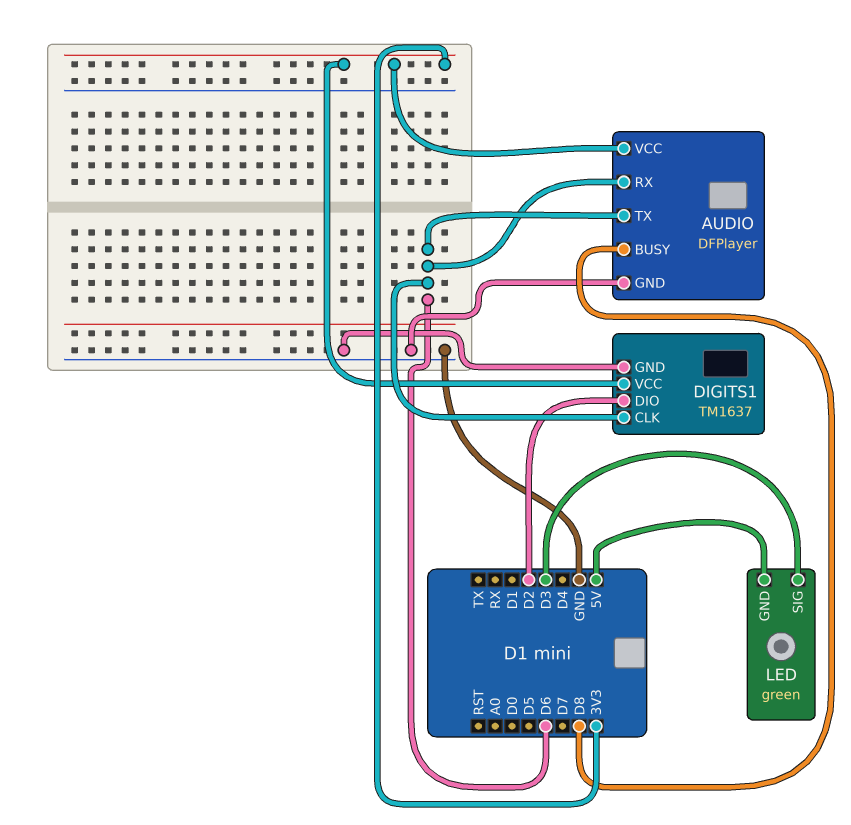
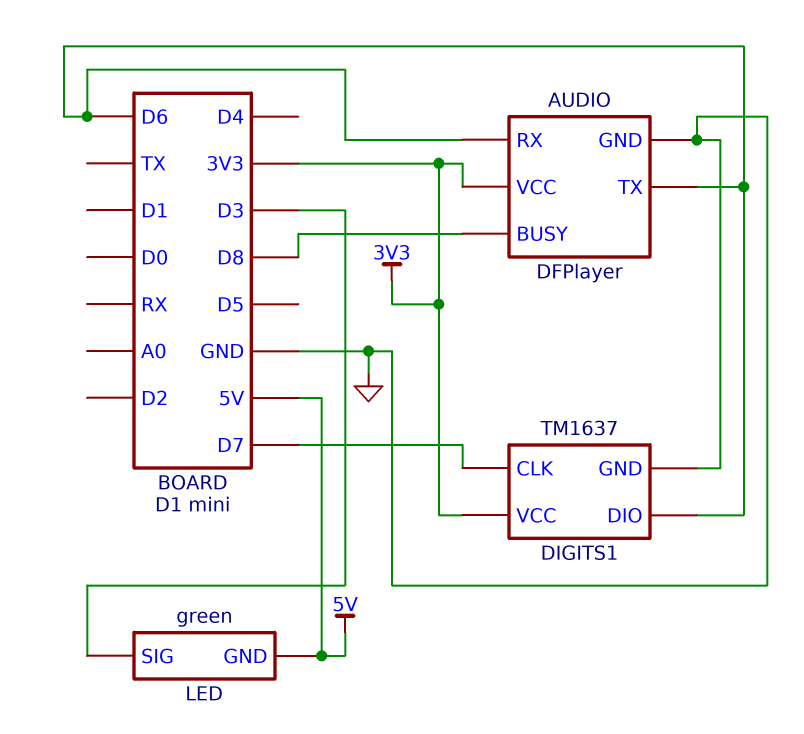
DIGITS1 pin CLK: D6 -> D7
DIGITS1 pin DIO: D2 -> D6

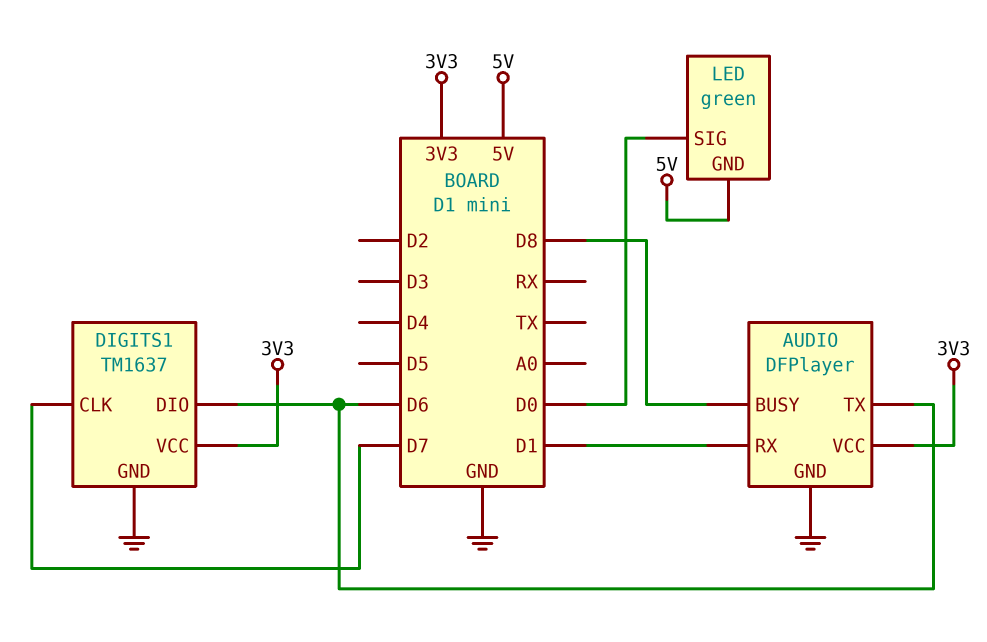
AUDIO pin RX: D6 -> D1
LED pin SIG: D3 -> D0

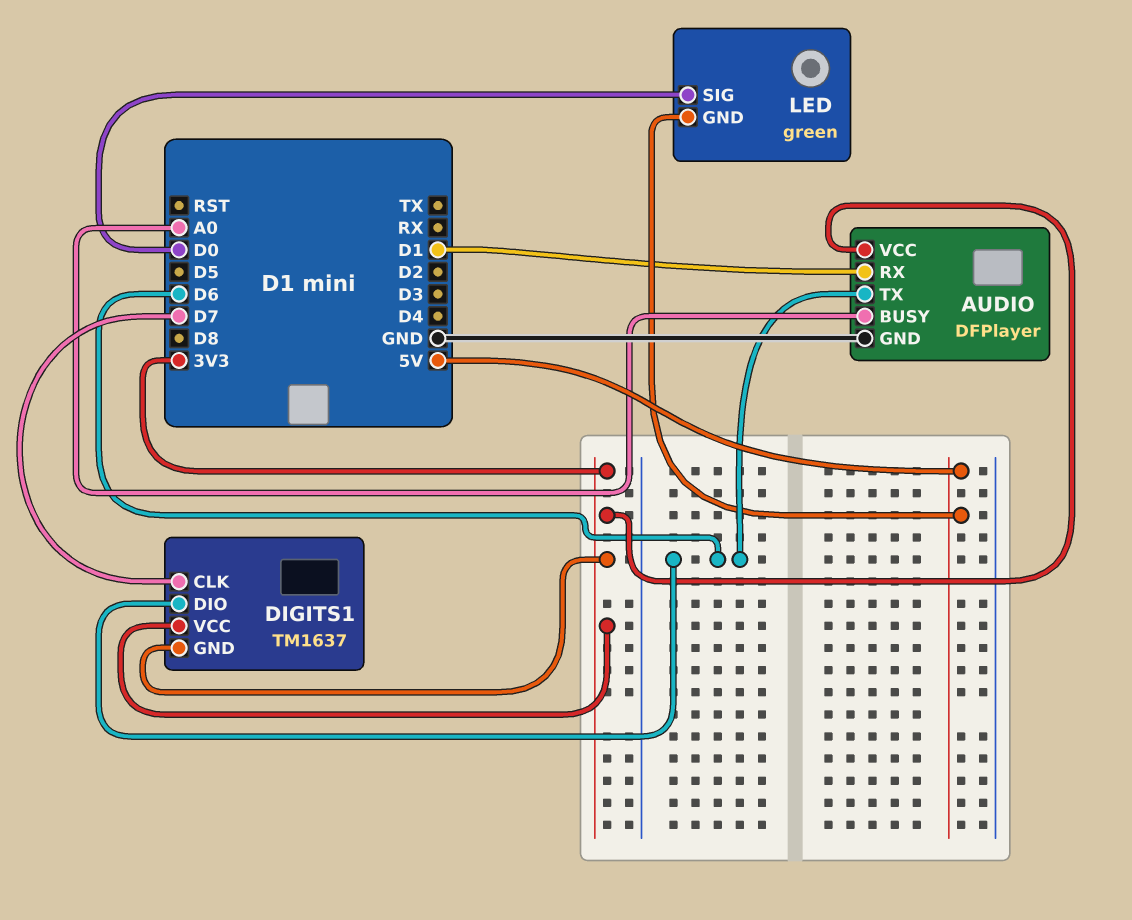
AUDIO pin BUSY: D8 -> A0
DIGITS1 pin GND: GND -> 3V3

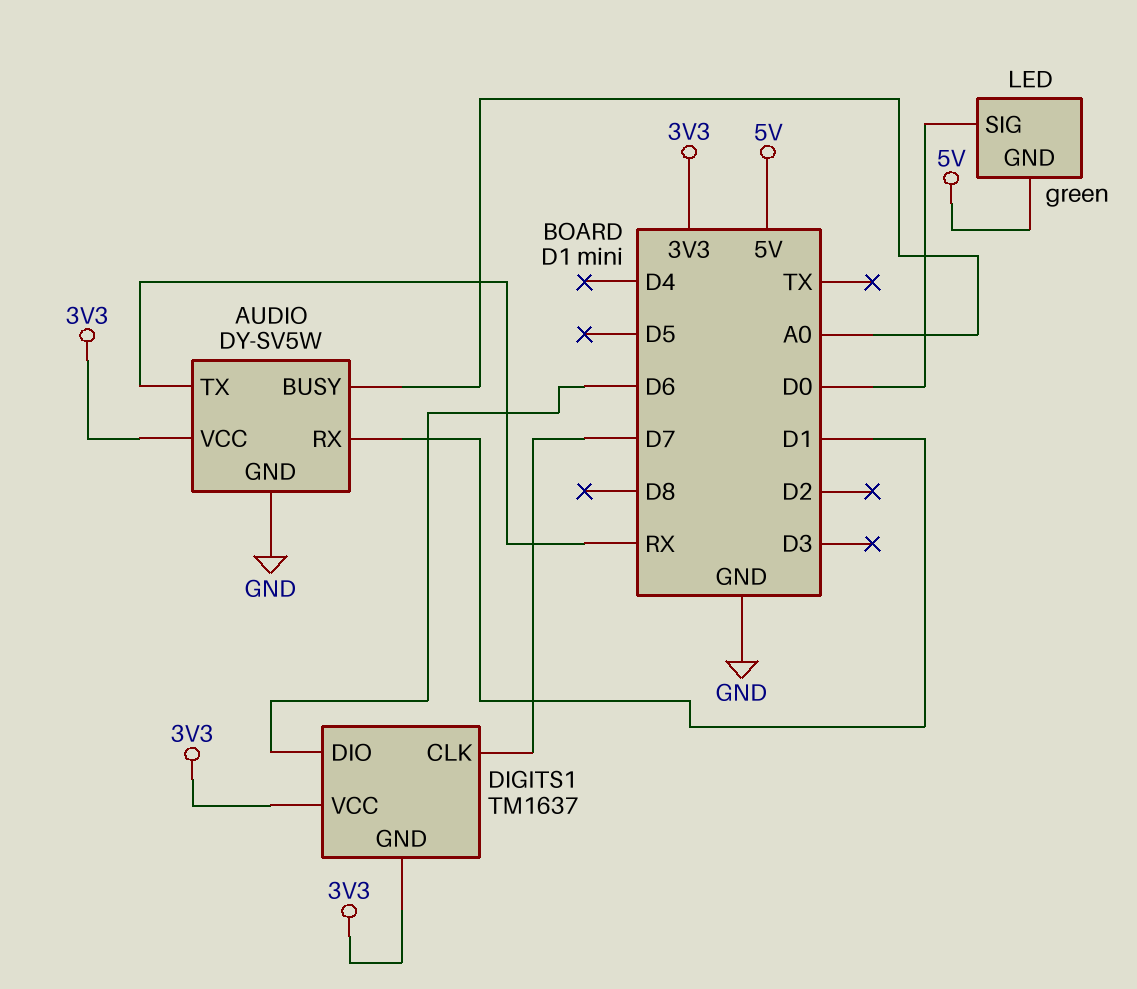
AUDIO: DFPlayer -> DY-SV5W
AUDIO pin TX: D6 -> RX

